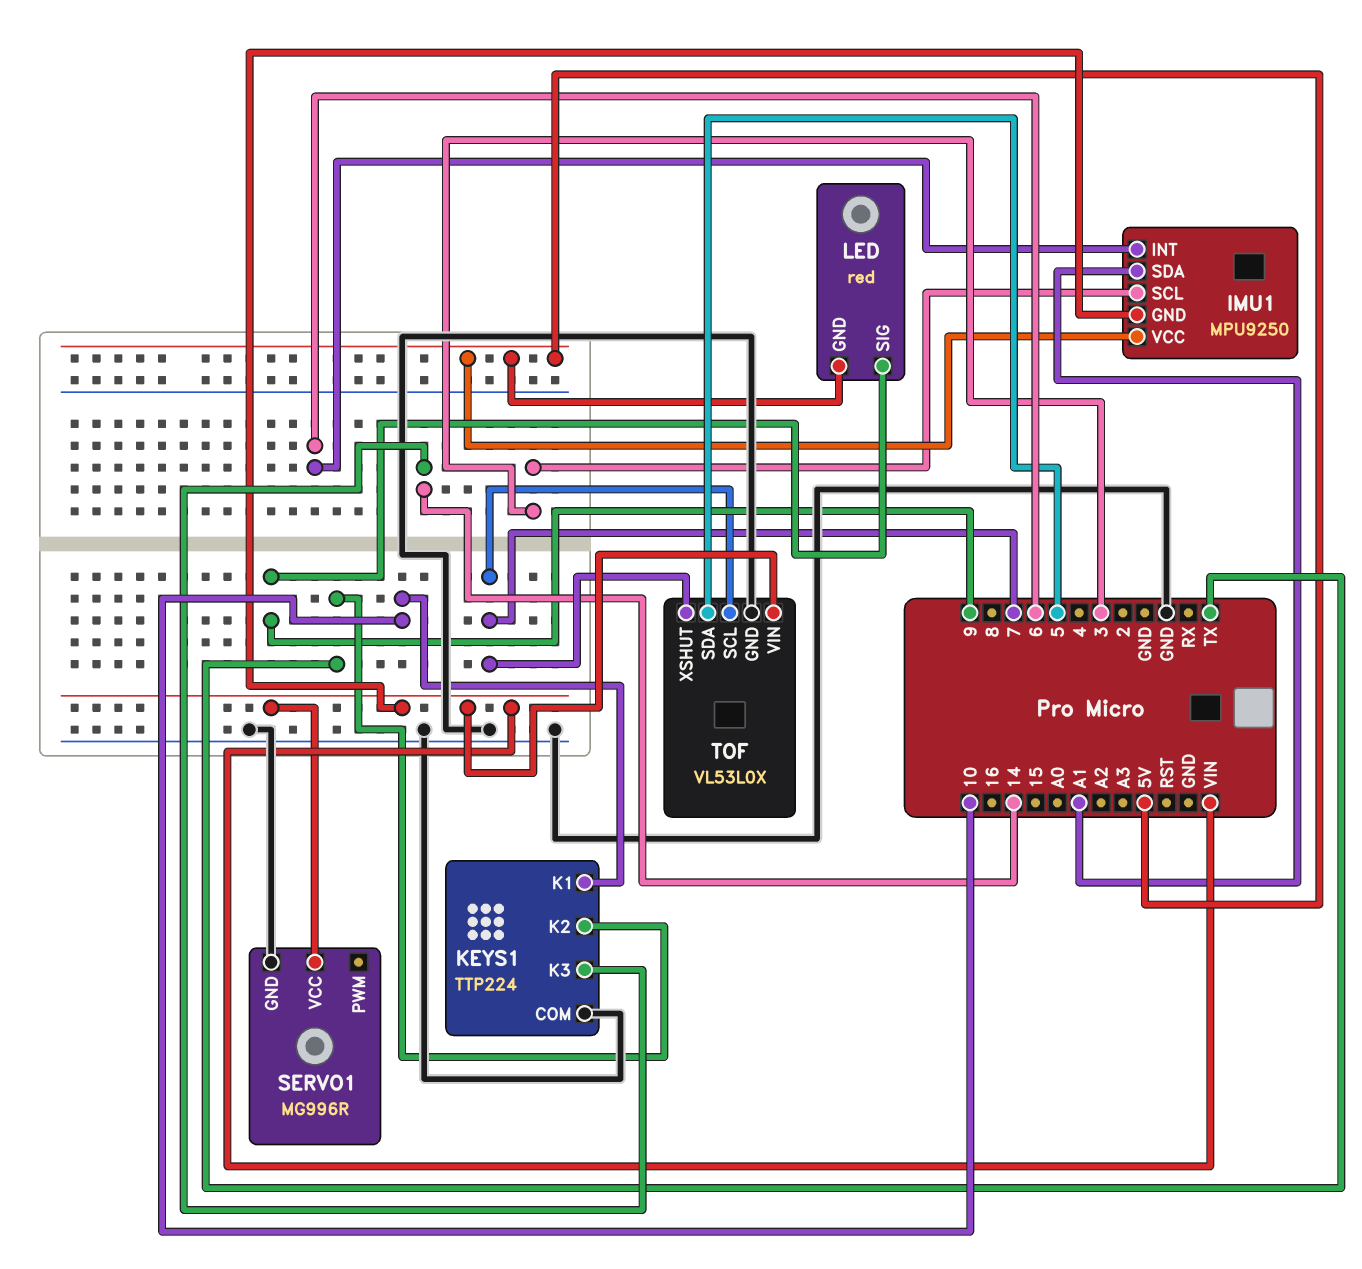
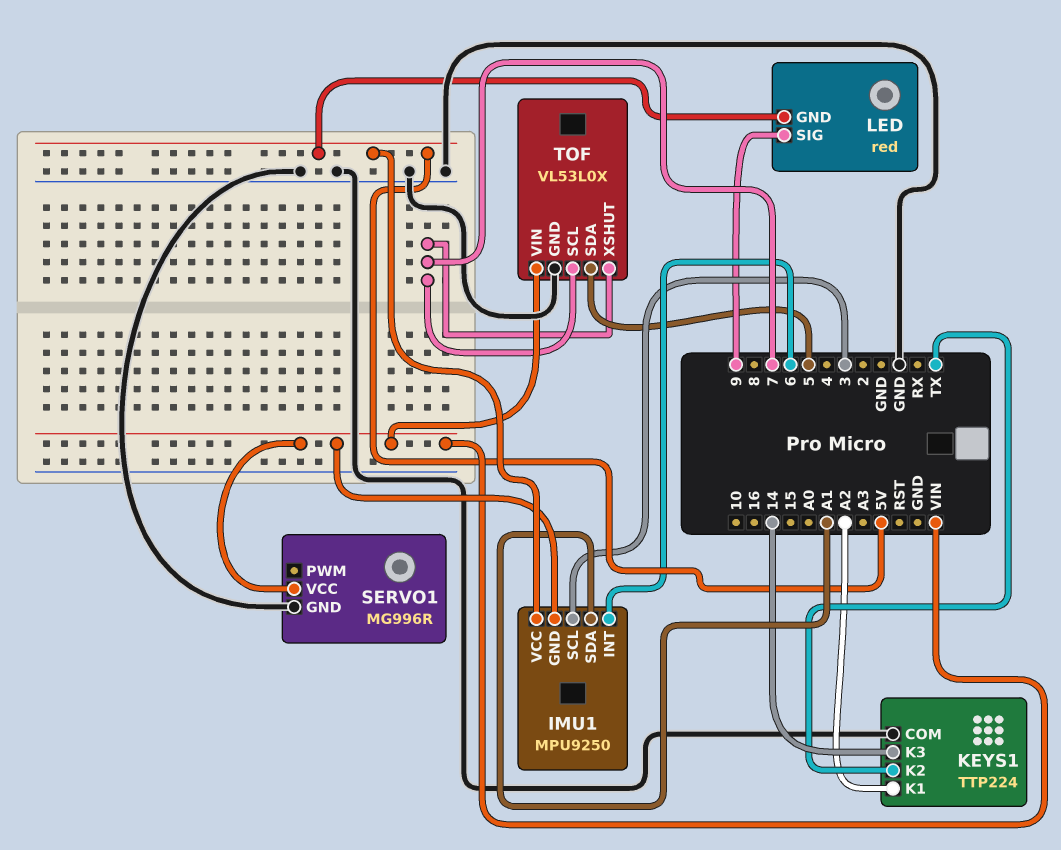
KEYS1 pin K1: 10 -> A2

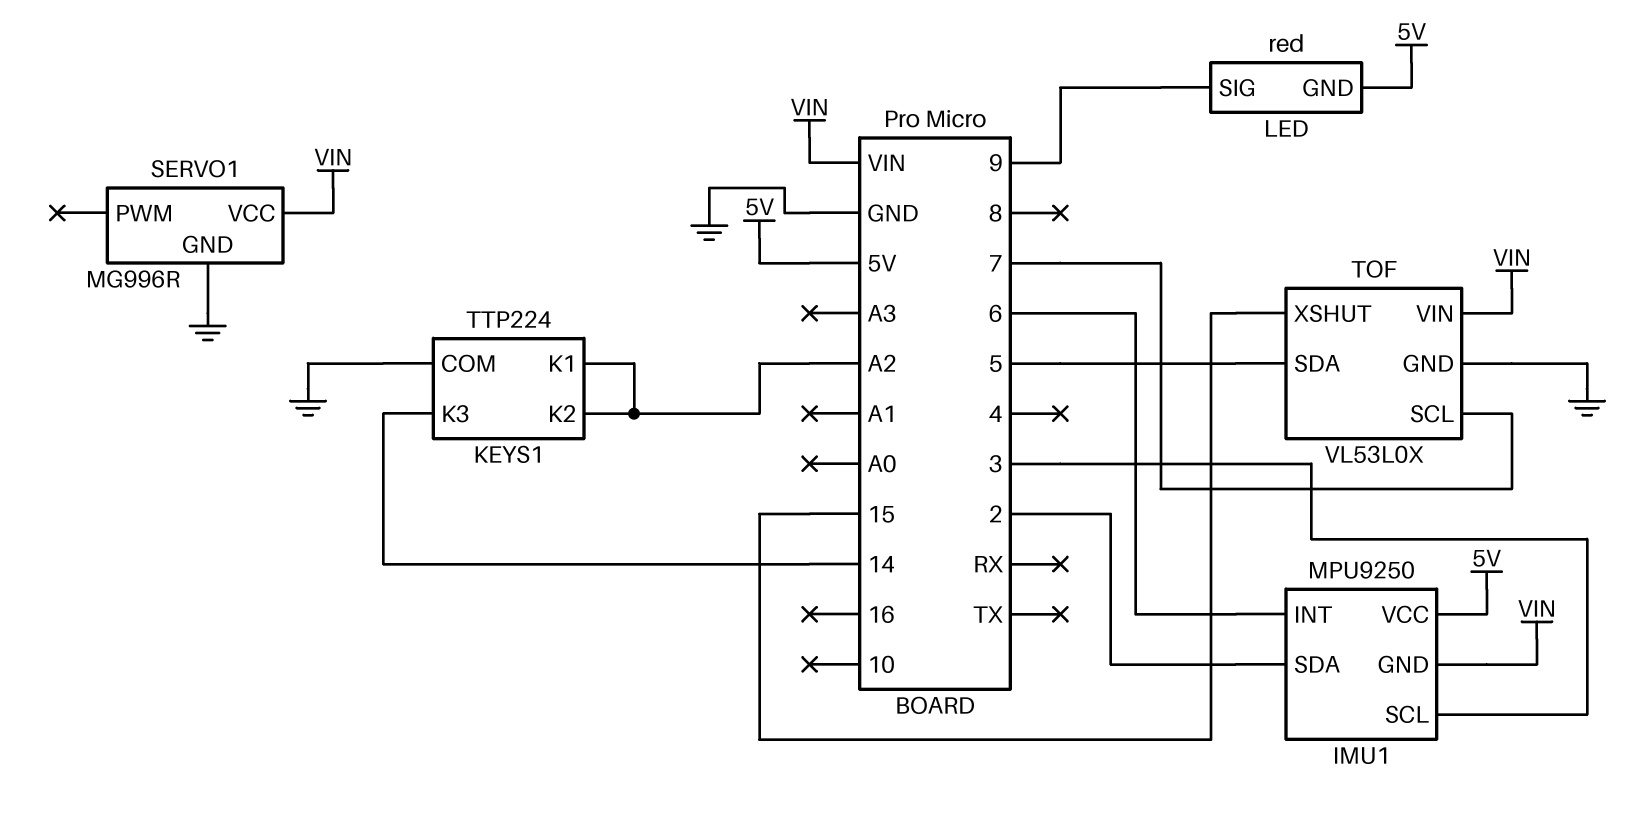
IMU1 pin SDA: A1 -> 2
KEYS1 pin K2: TX -> A2
TOF pin XSHUT: 7 -> 15

